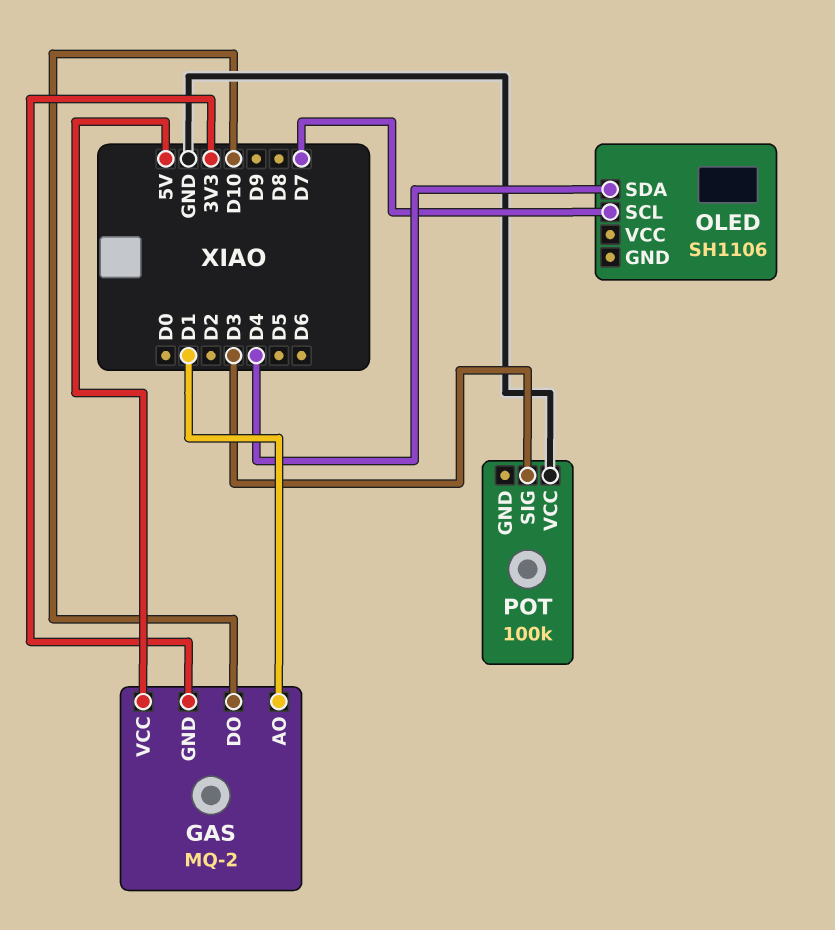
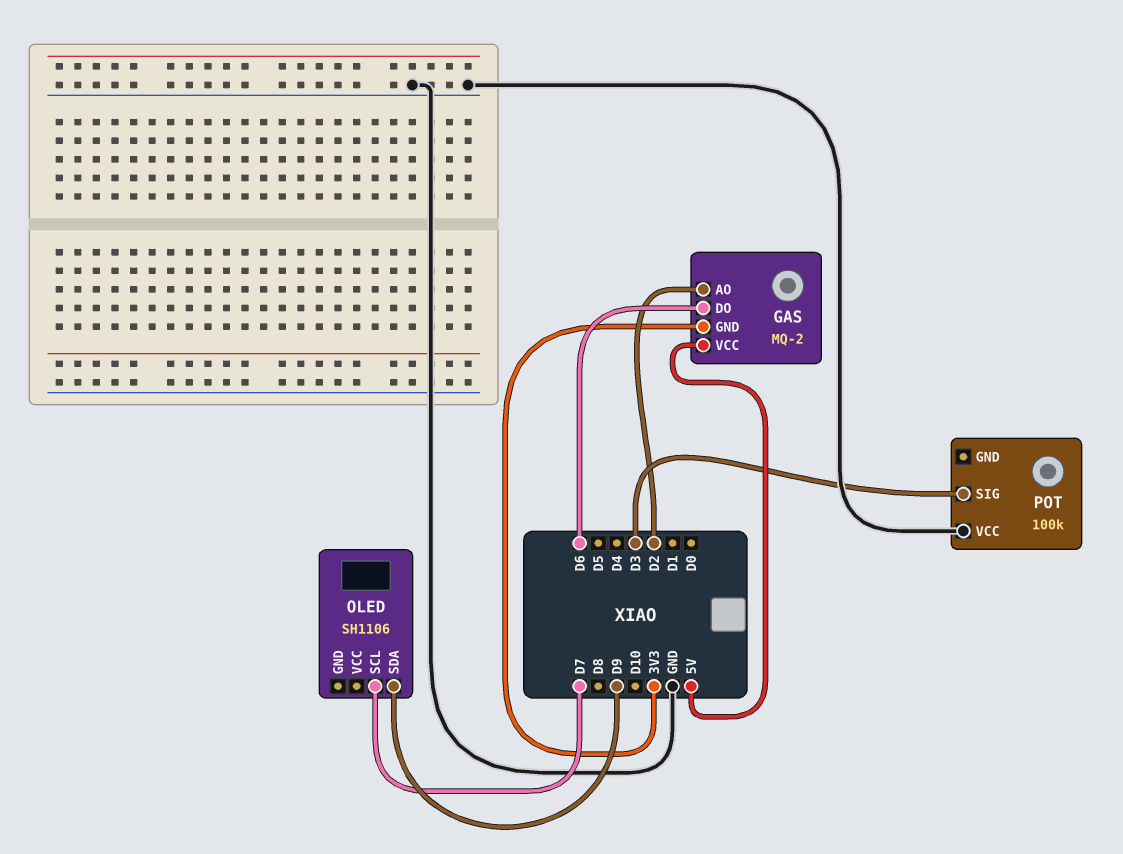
GAS pin AO: D1 -> D2
GAS pin DO: D10 -> D6
OLED pin SDA: D4 -> D9

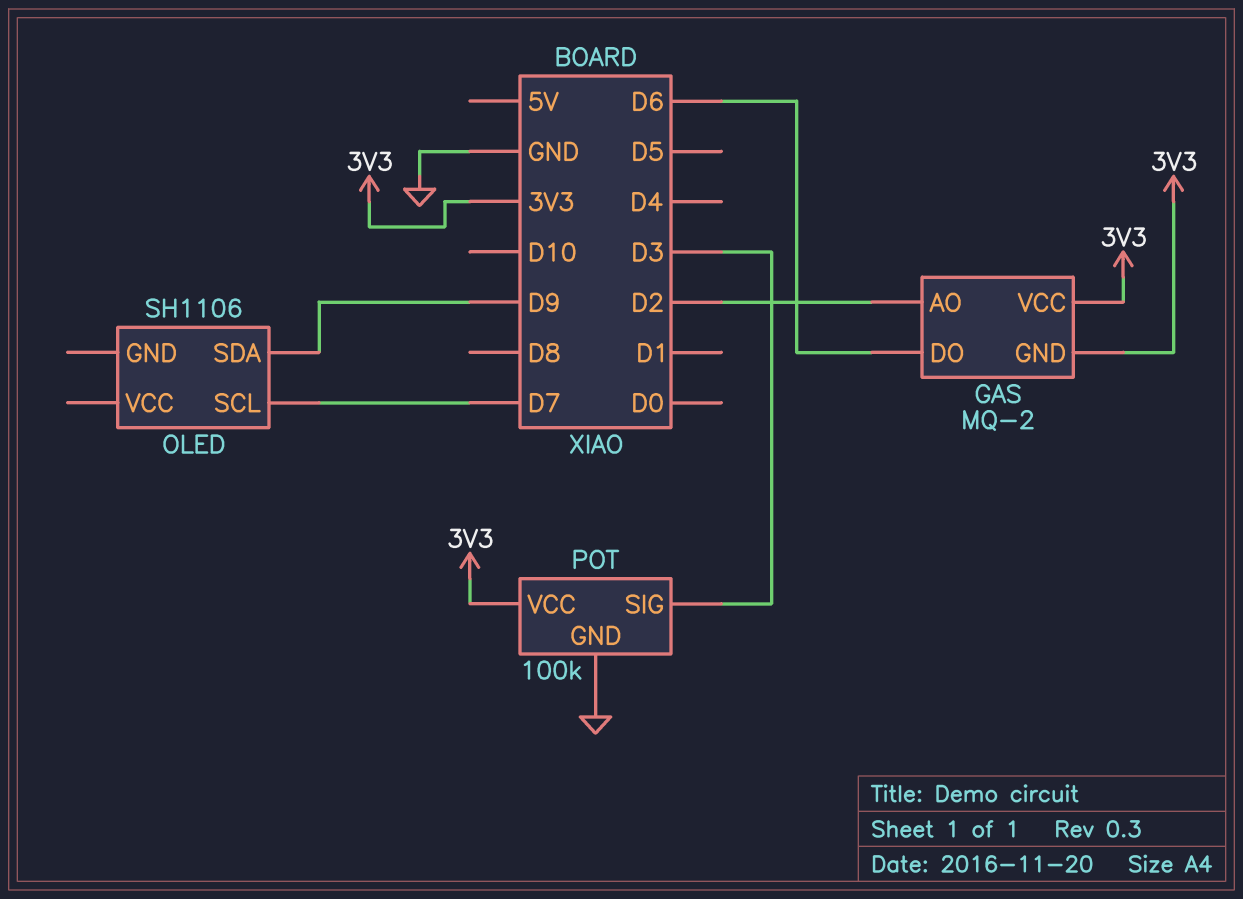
GAS pin VCC: 5V -> 3V3
POT pin GND: none -> GND
POT pin VCC: GND -> 3V3

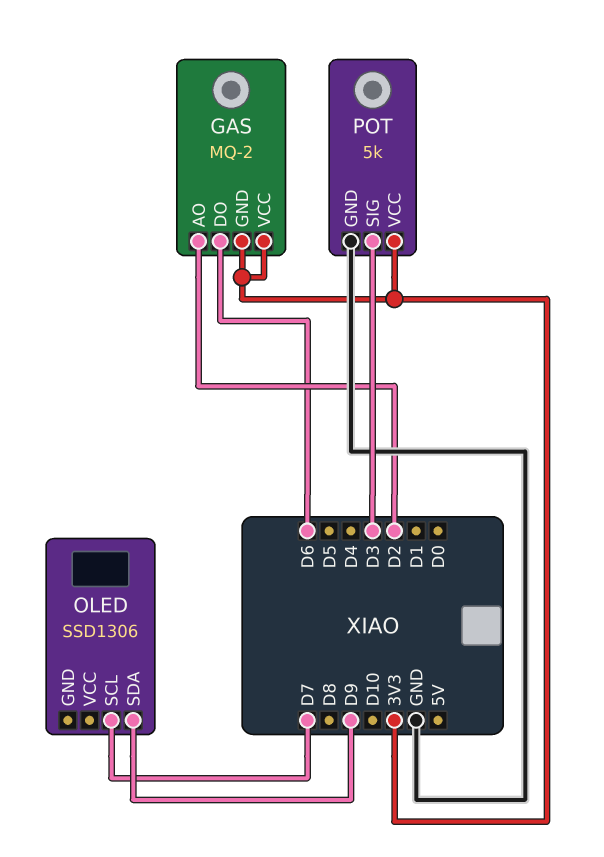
OLED: SH1106 -> SSD1306
POT: 100k -> 5k

